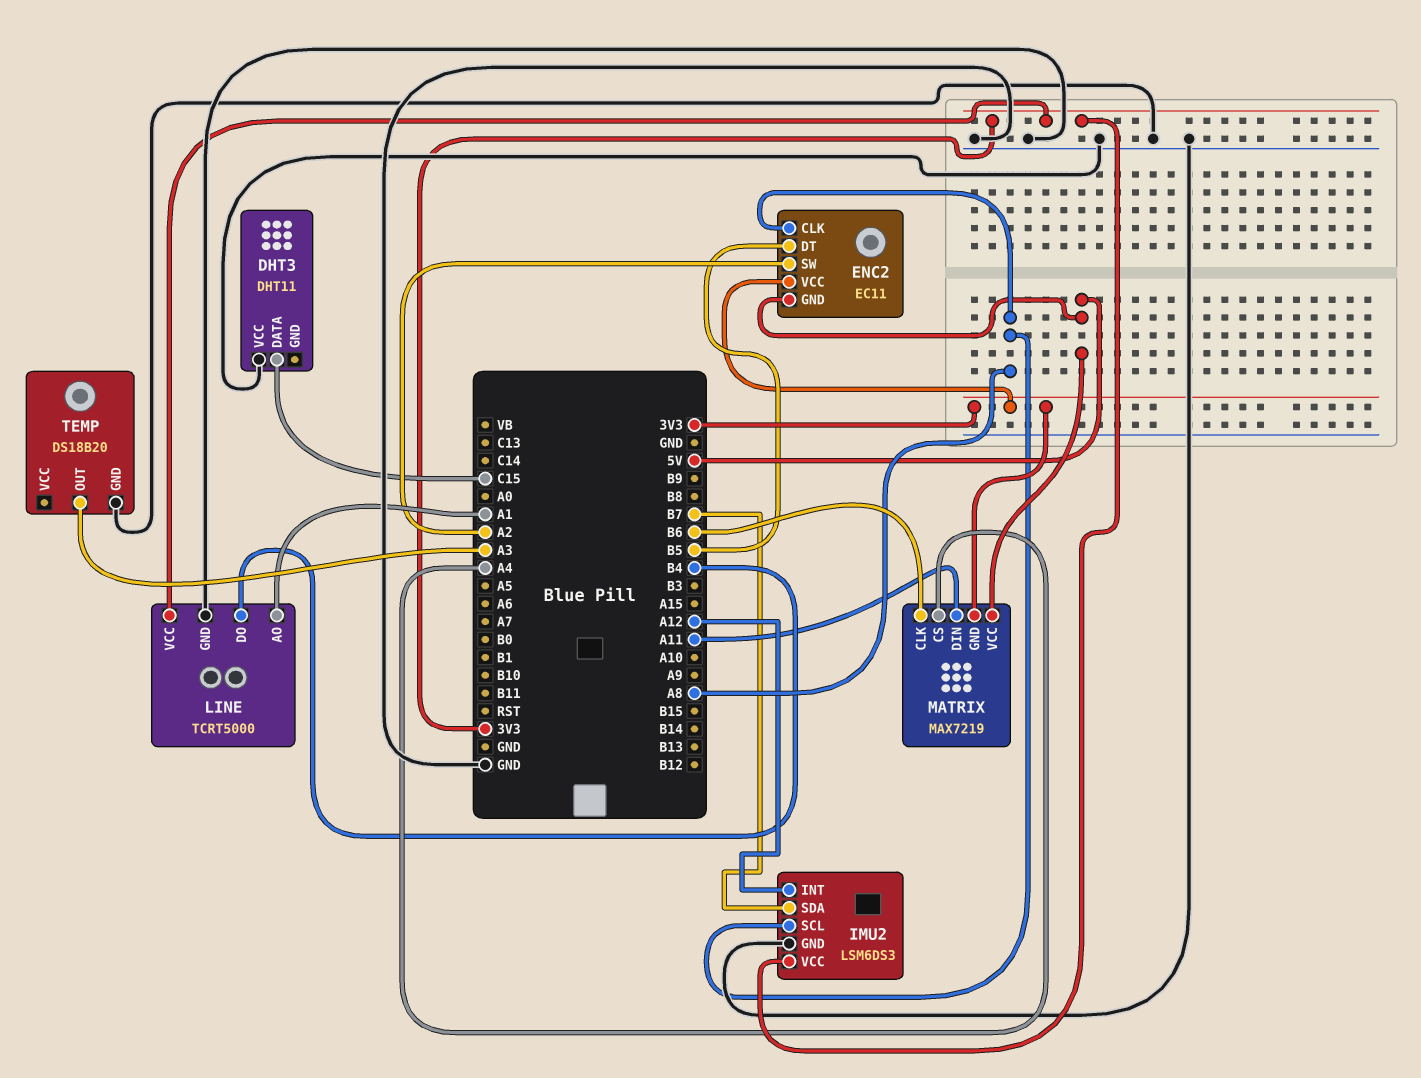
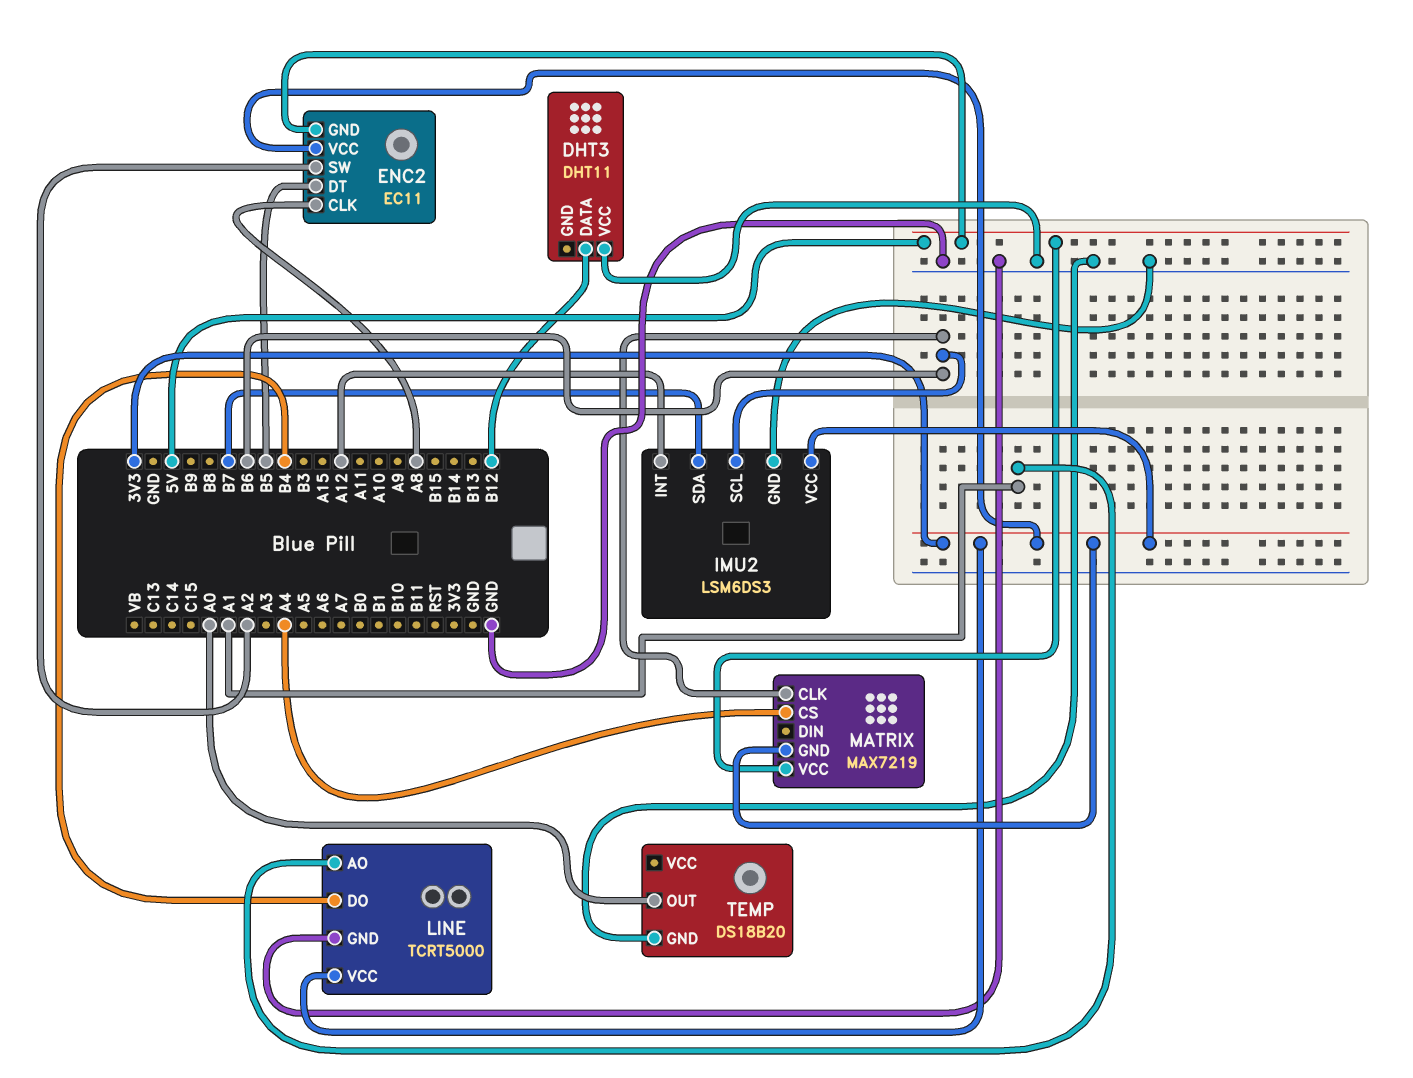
DHT3 pin DATA: C15 -> B12
IMU2 pin SCL: A8 -> B6
MATRIX pin DIN: A11 -> none
TEMP pin OUT: A3 -> A0

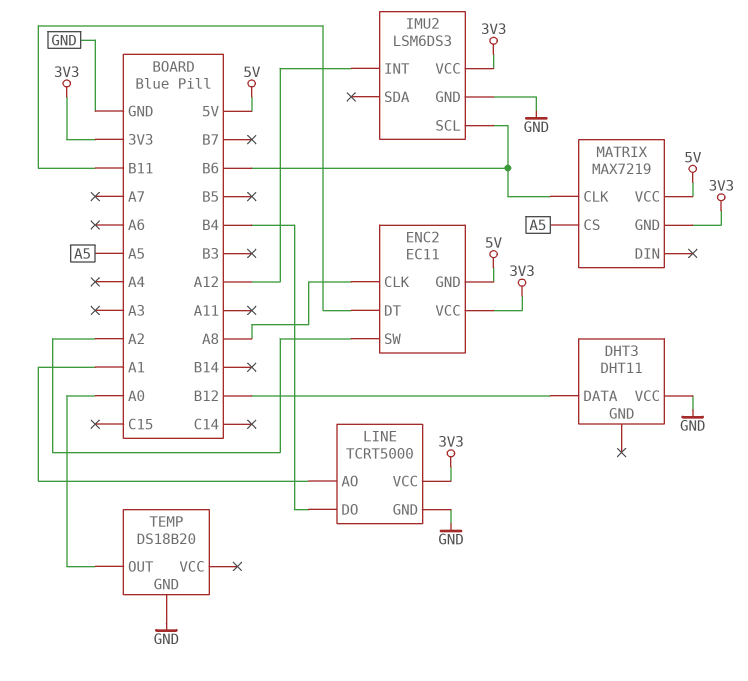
ENC2 pin DT: B5 -> B11
IMU2 pin SDA: B7 -> none
MATRIX pin CS: A4 -> A5

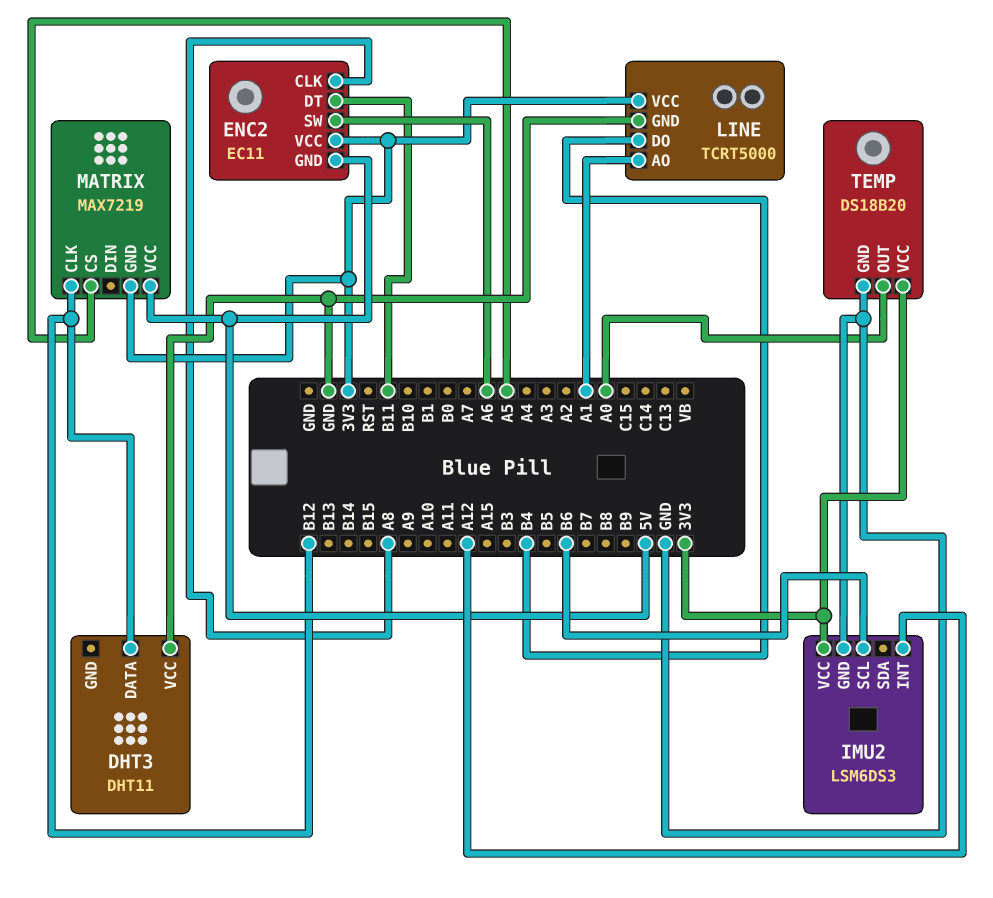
ENC2 pin SW: A2 -> A6
MATRIX pin CLK: B6 -> B12
TEMP pin VCC: none -> 3V3

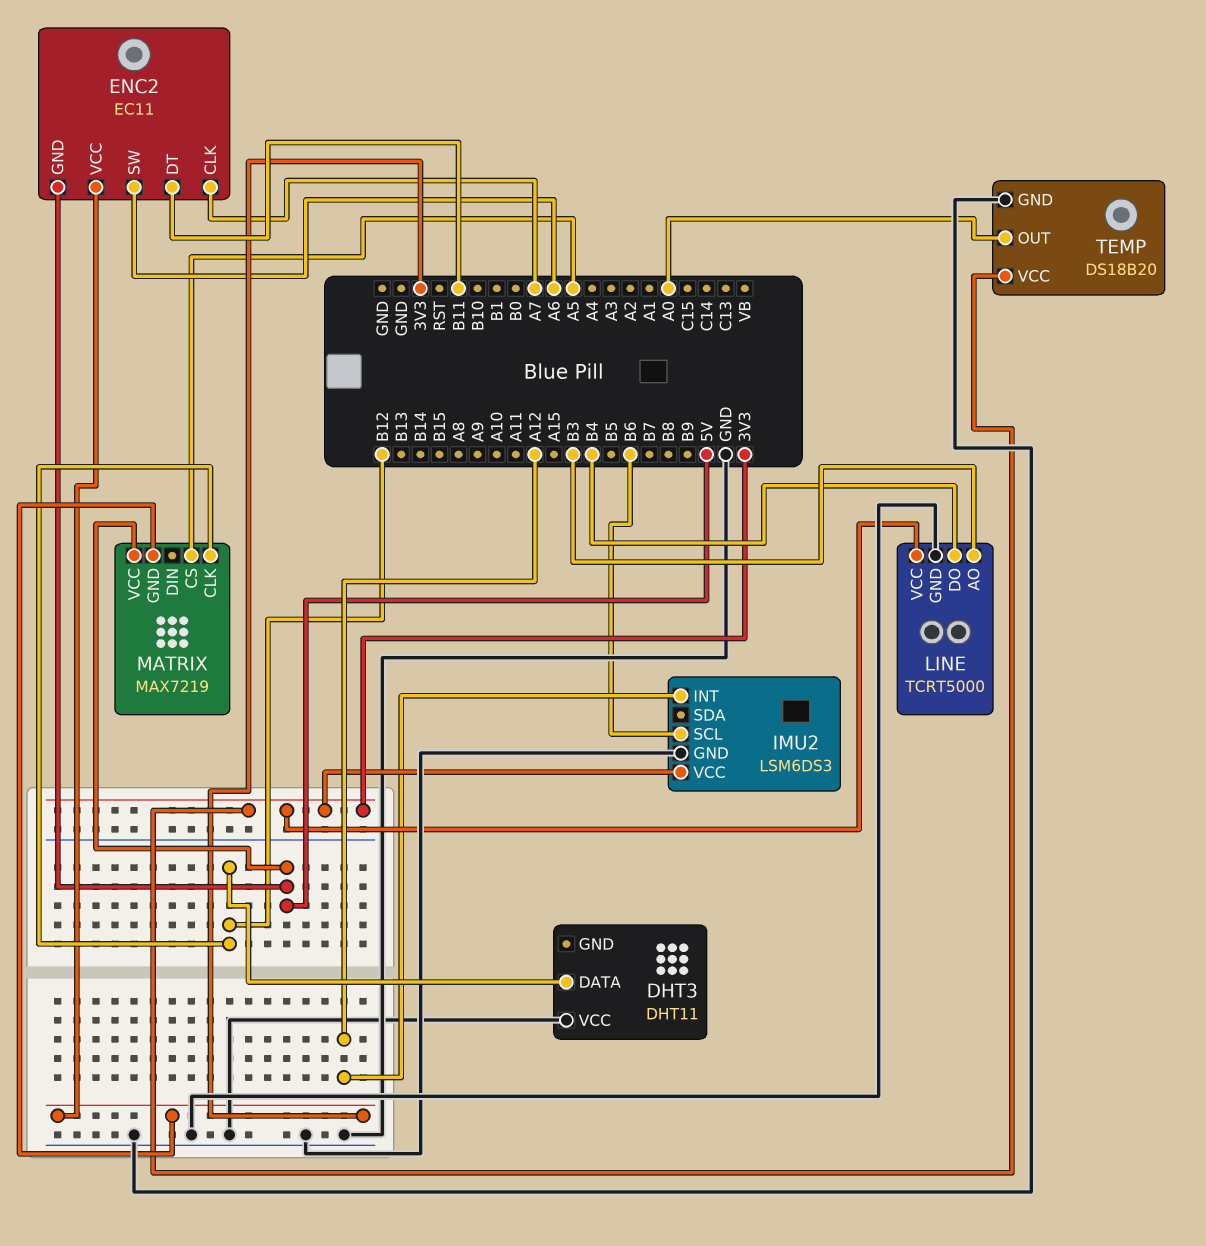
ENC2 pin CLK: A8 -> A7
LINE pin AO: A1 -> B3

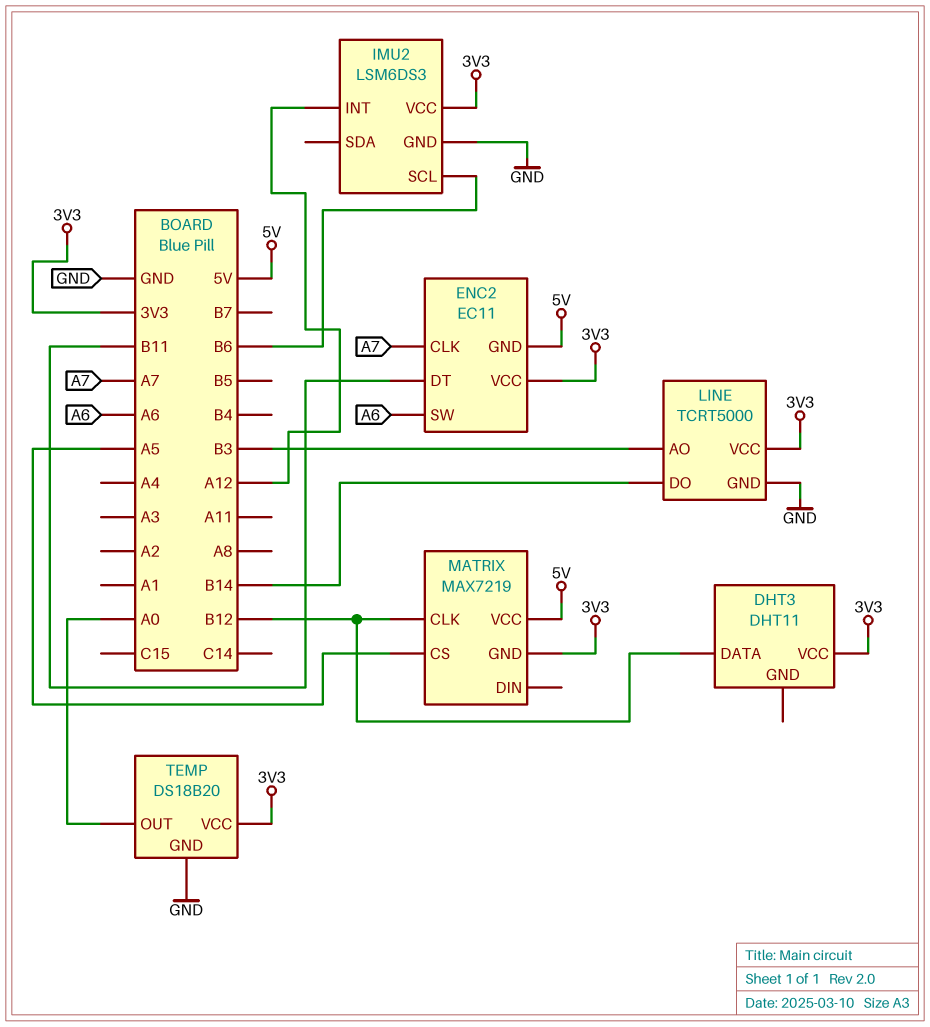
DHT3 pin VCC: GND -> 3V3
LINE pin DO: B4 -> B14

